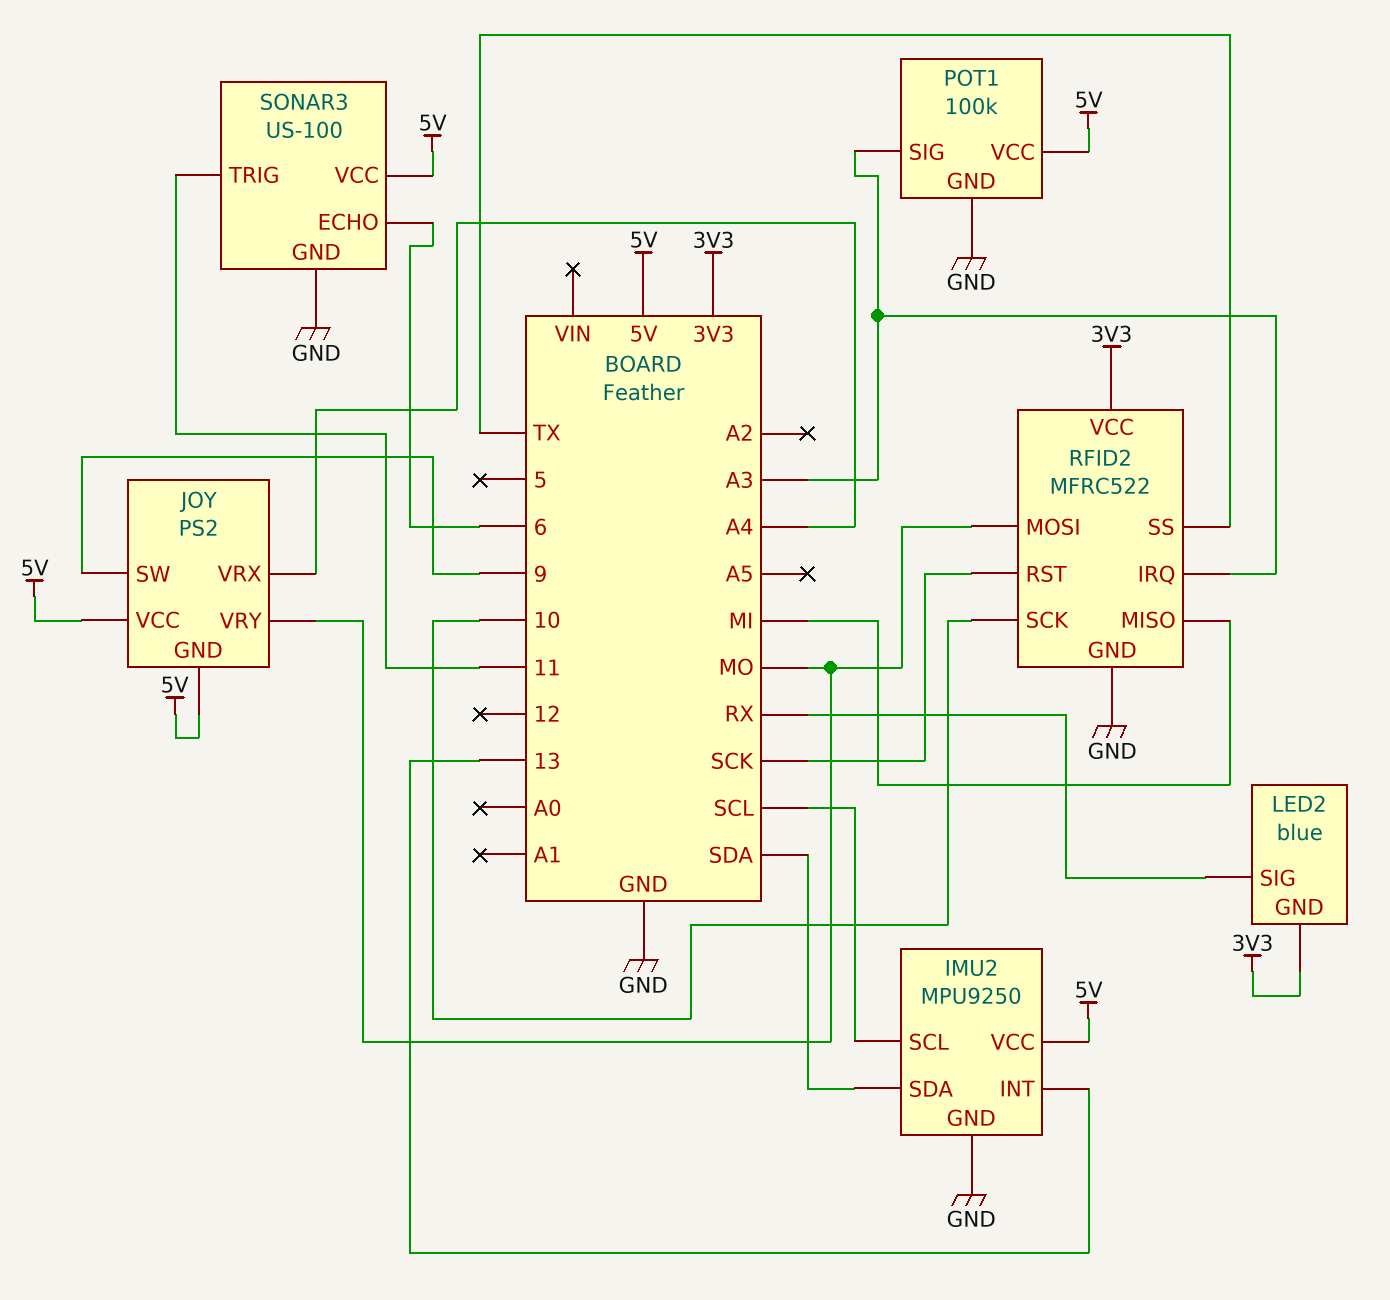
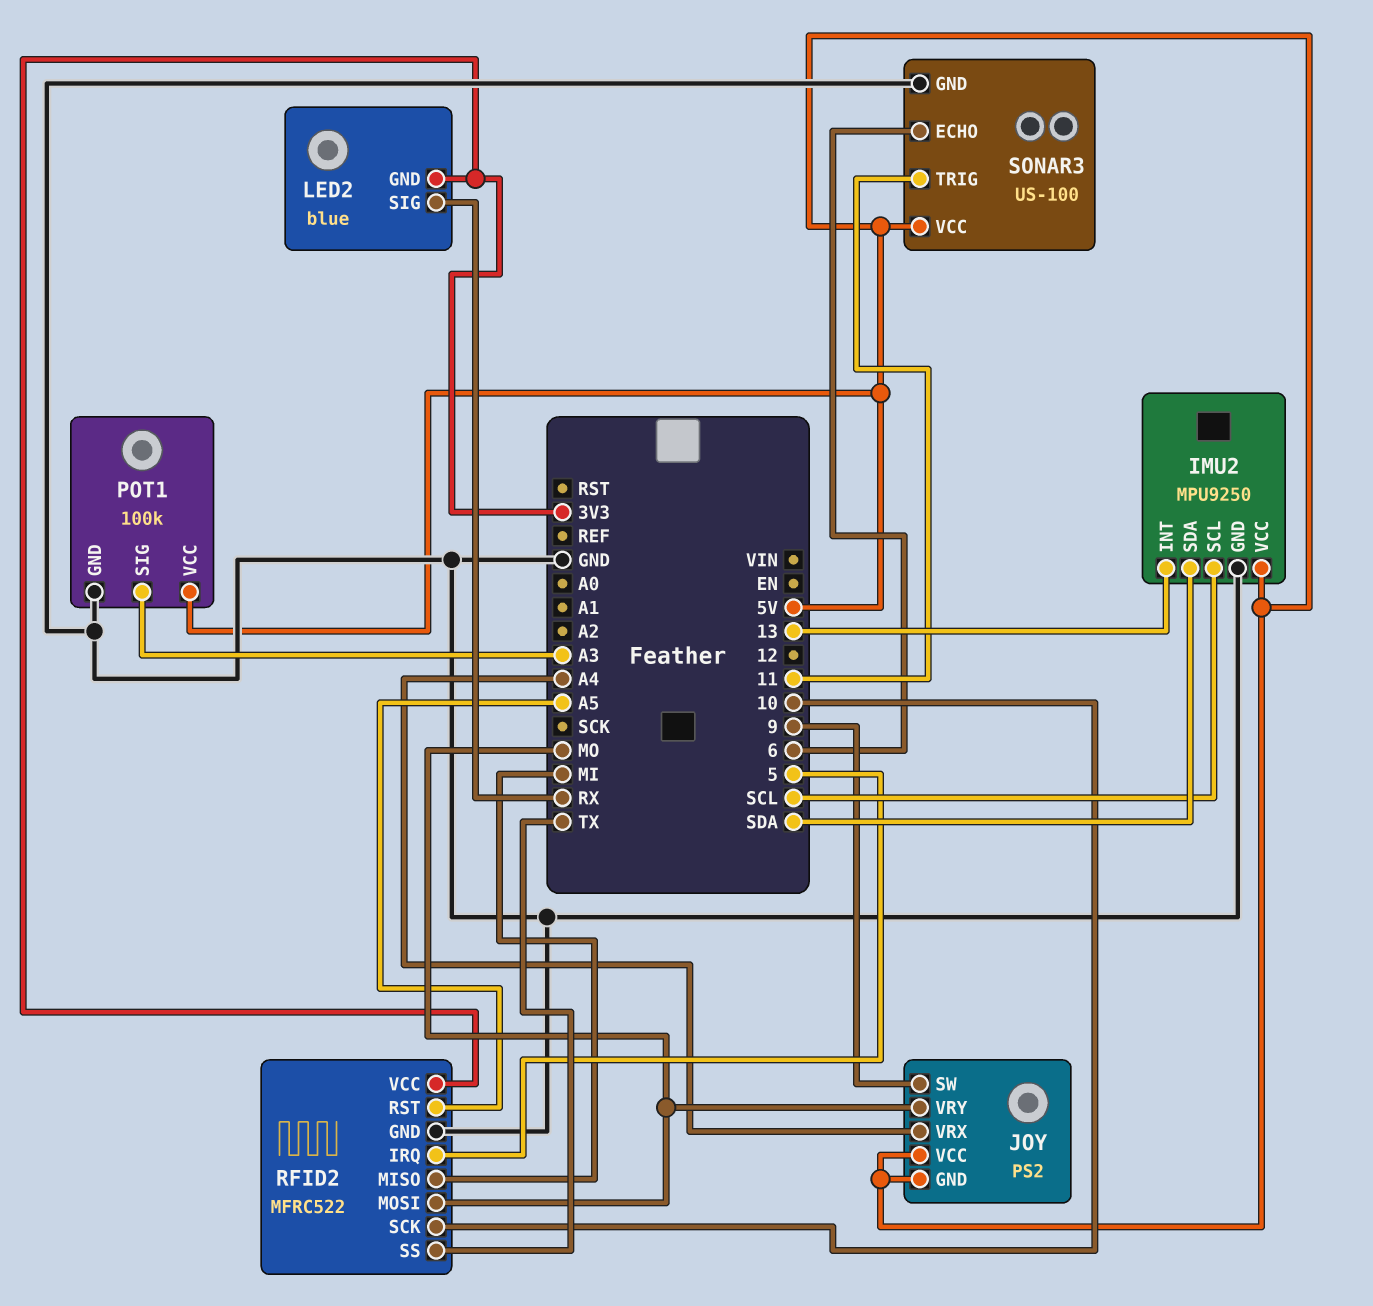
RFID2 pin IRQ: A3 -> 5
RFID2 pin RST: SCK -> A5

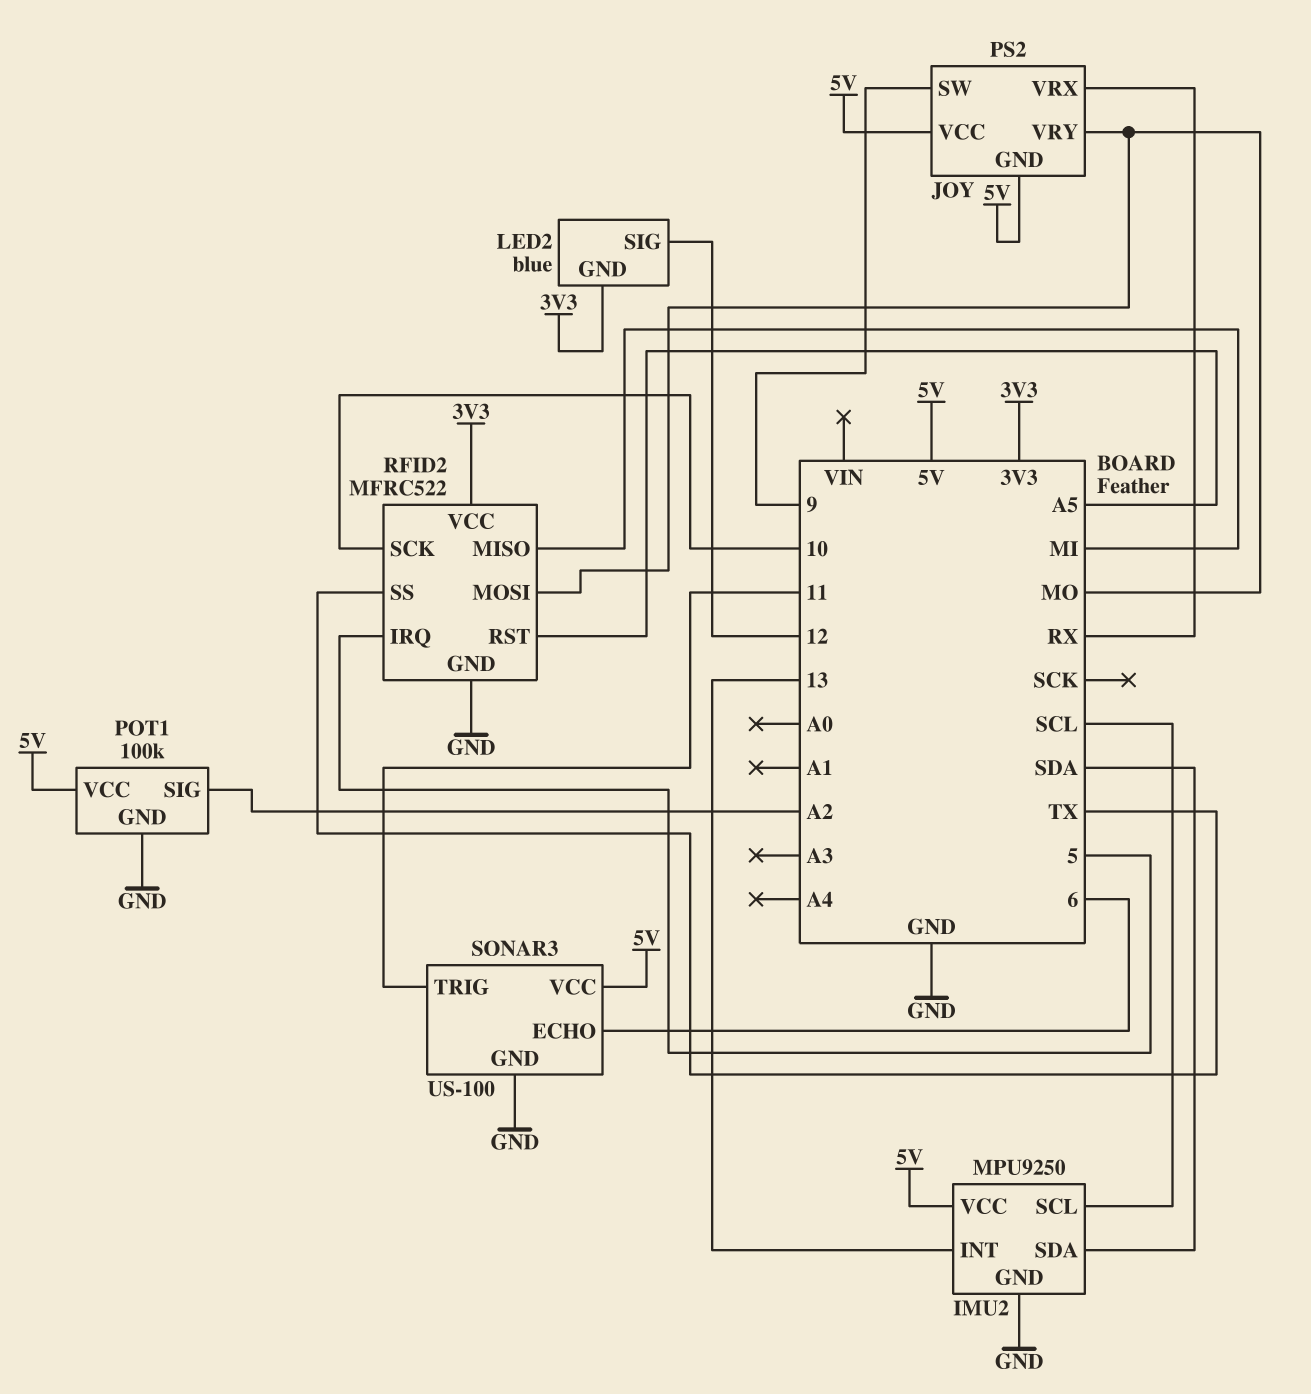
JOY pin VRX: A4 -> RX
LED2 pin SIG: RX -> 12
POT1 pin SIG: A3 -> A2

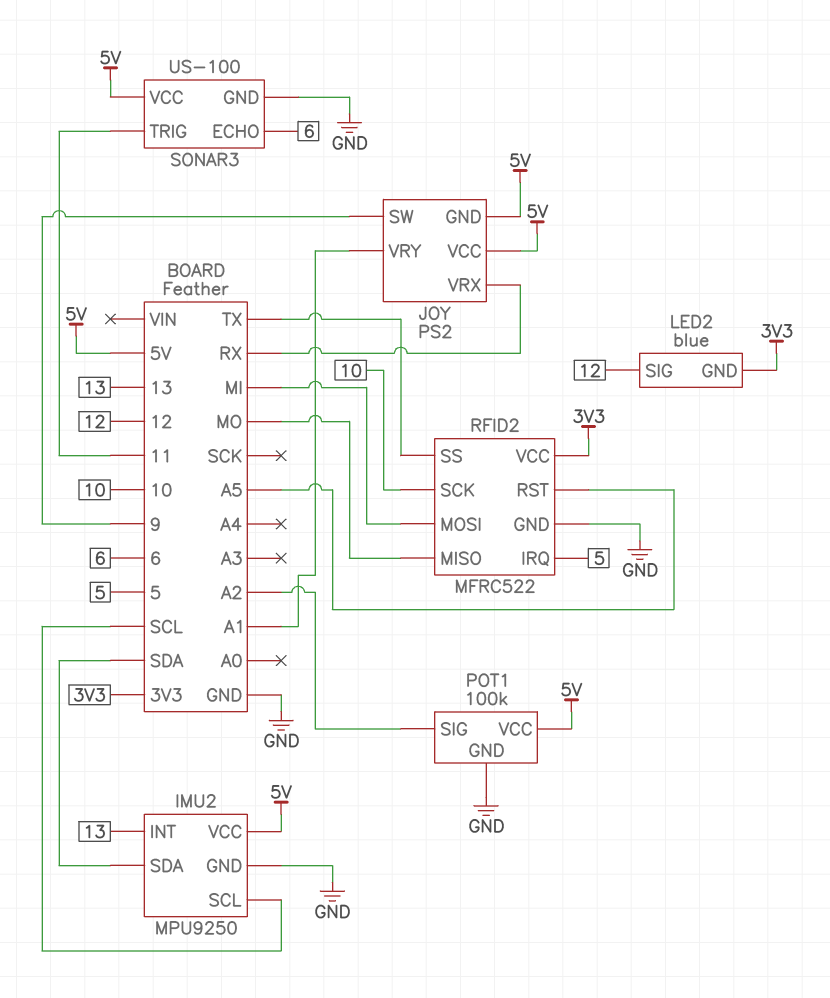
JOY pin VRY: MO -> A1
RFID2 pin MISO: MI -> MO
RFID2 pin MOSI: MO -> MI

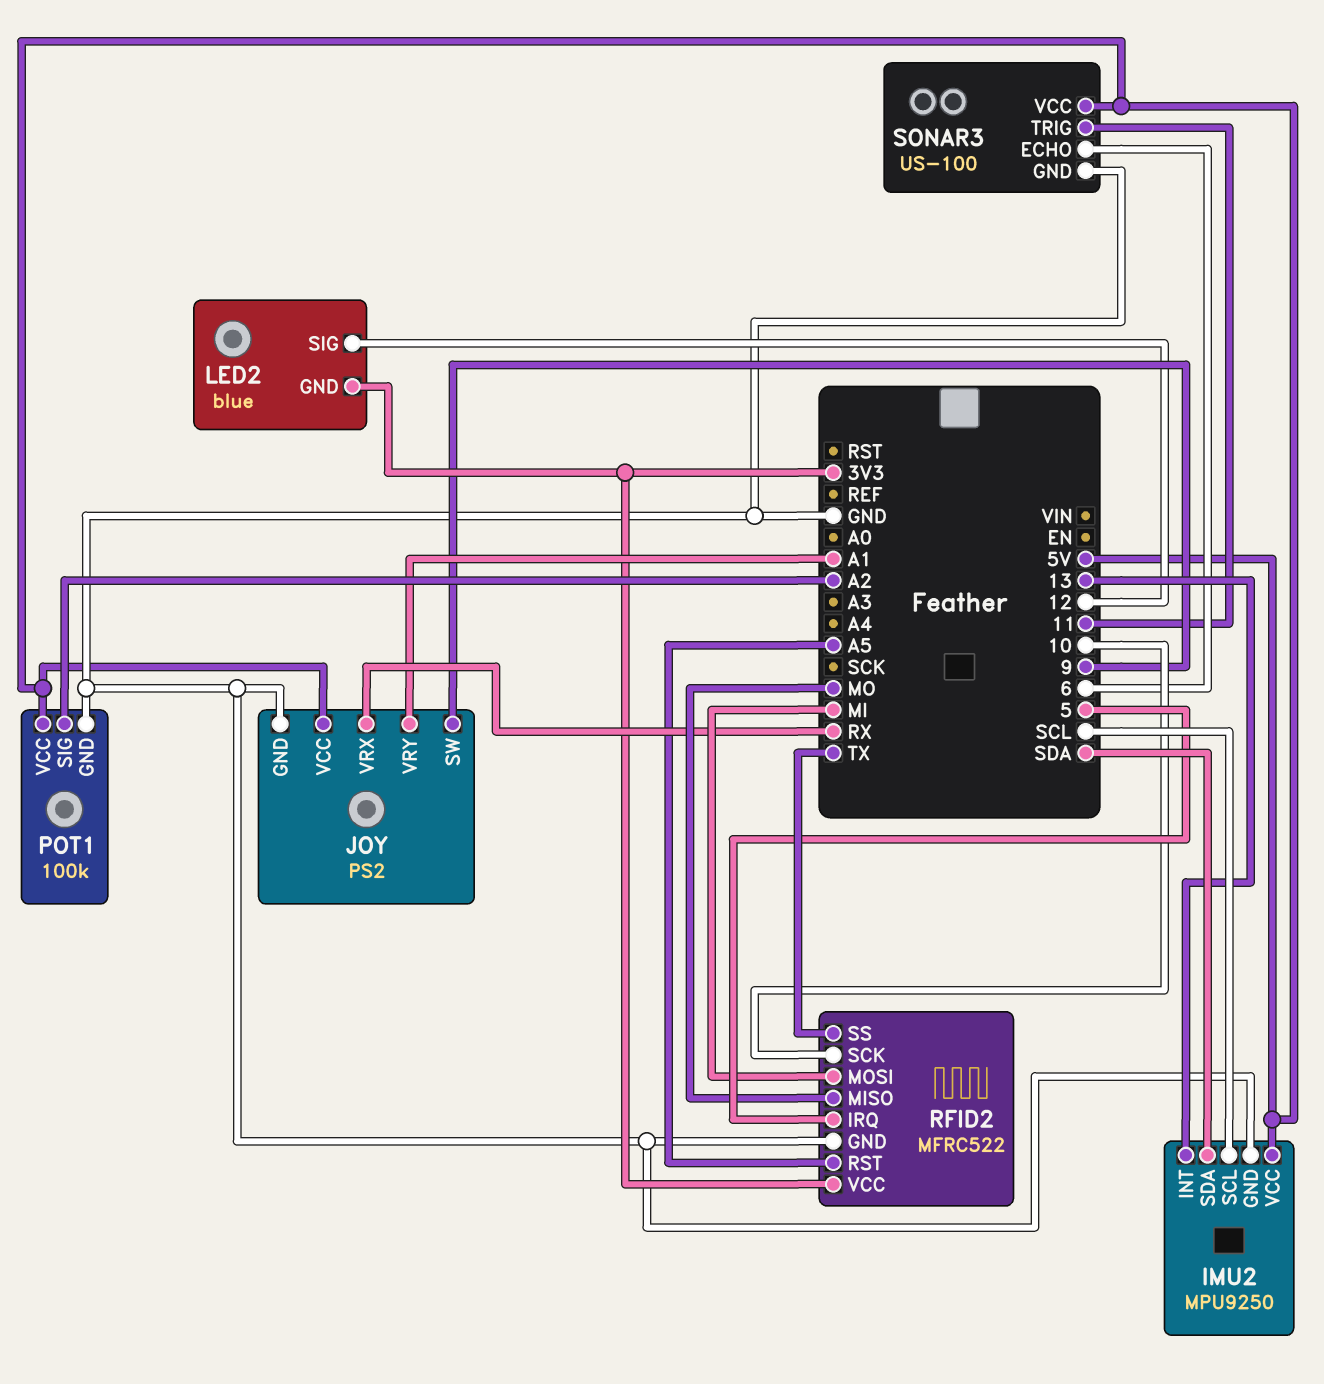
JOY pin GND: 5V -> GND

